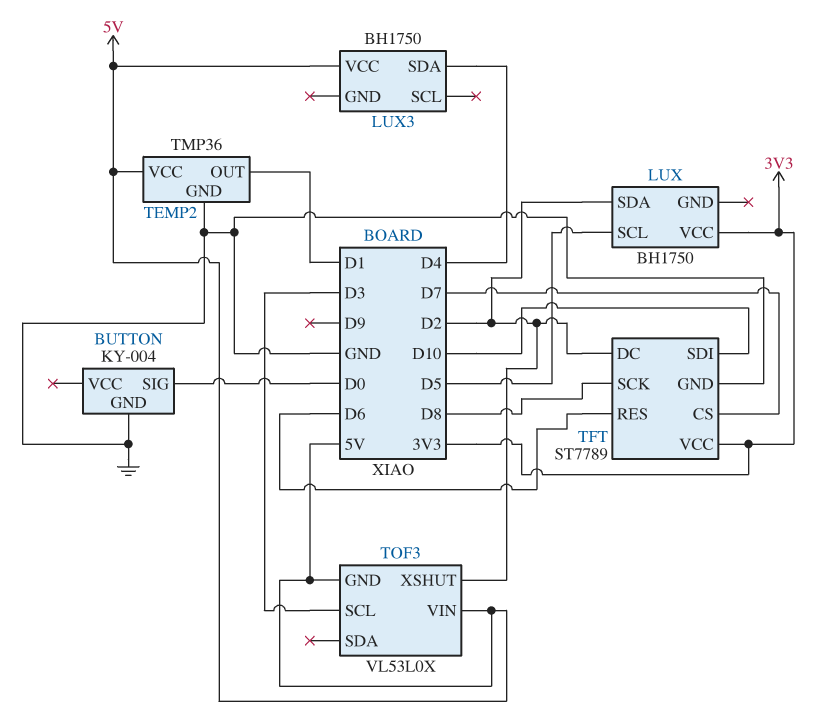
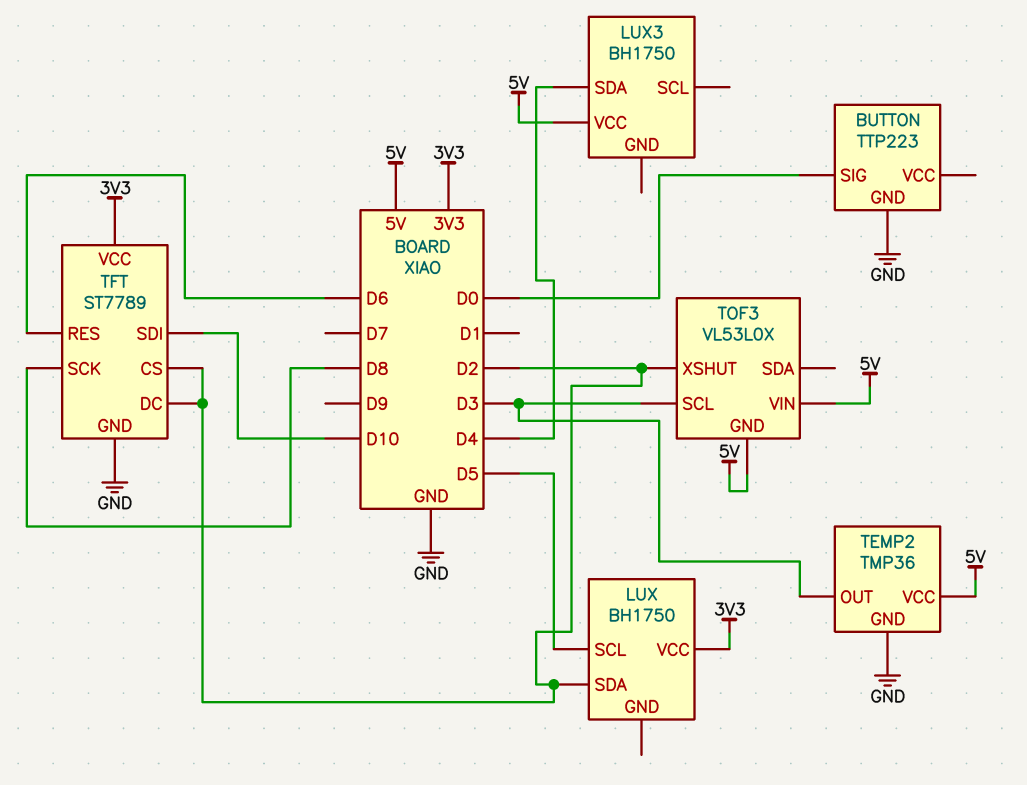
BUTTON: KY-004 -> TTP223
TEMP2 pin OUT: D1 -> D3
TFT pin CS: D7 -> D2

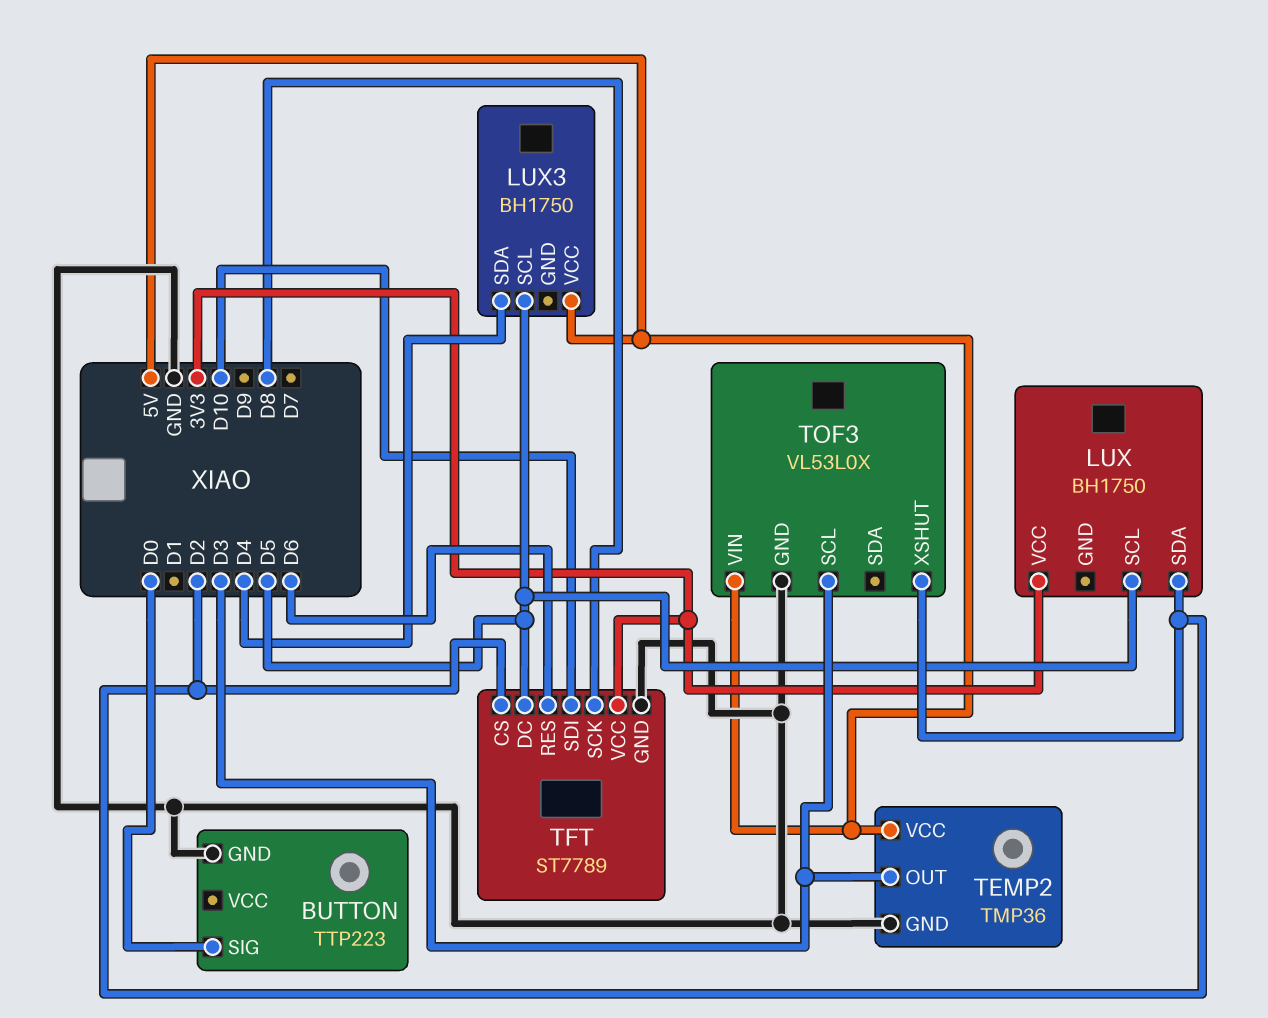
LUX3 pin SCL: none -> D5
TFT pin DC: D2 -> D5
TOF3 pin GND: 5V -> GND

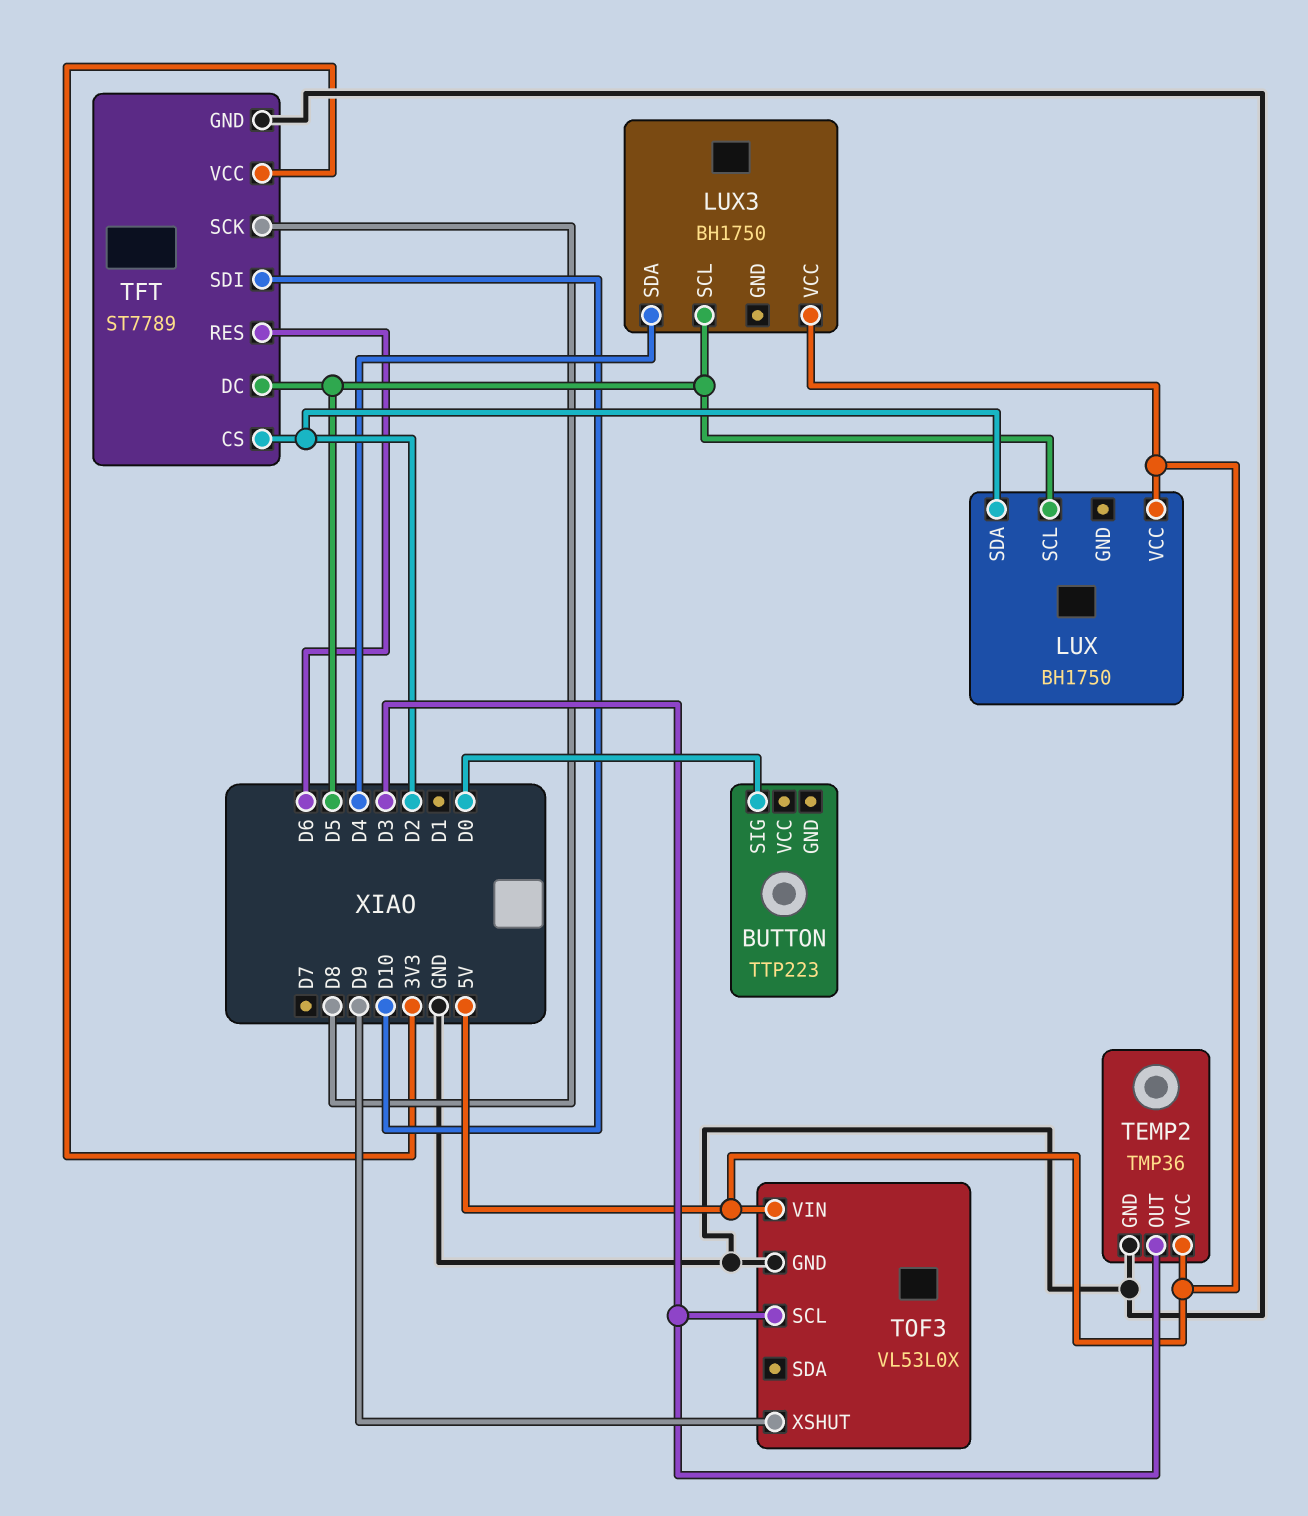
BUTTON pin GND: GND -> none
LUX pin VCC: 3V3 -> 5V
TOF3 pin XSHUT: D2 -> D9

